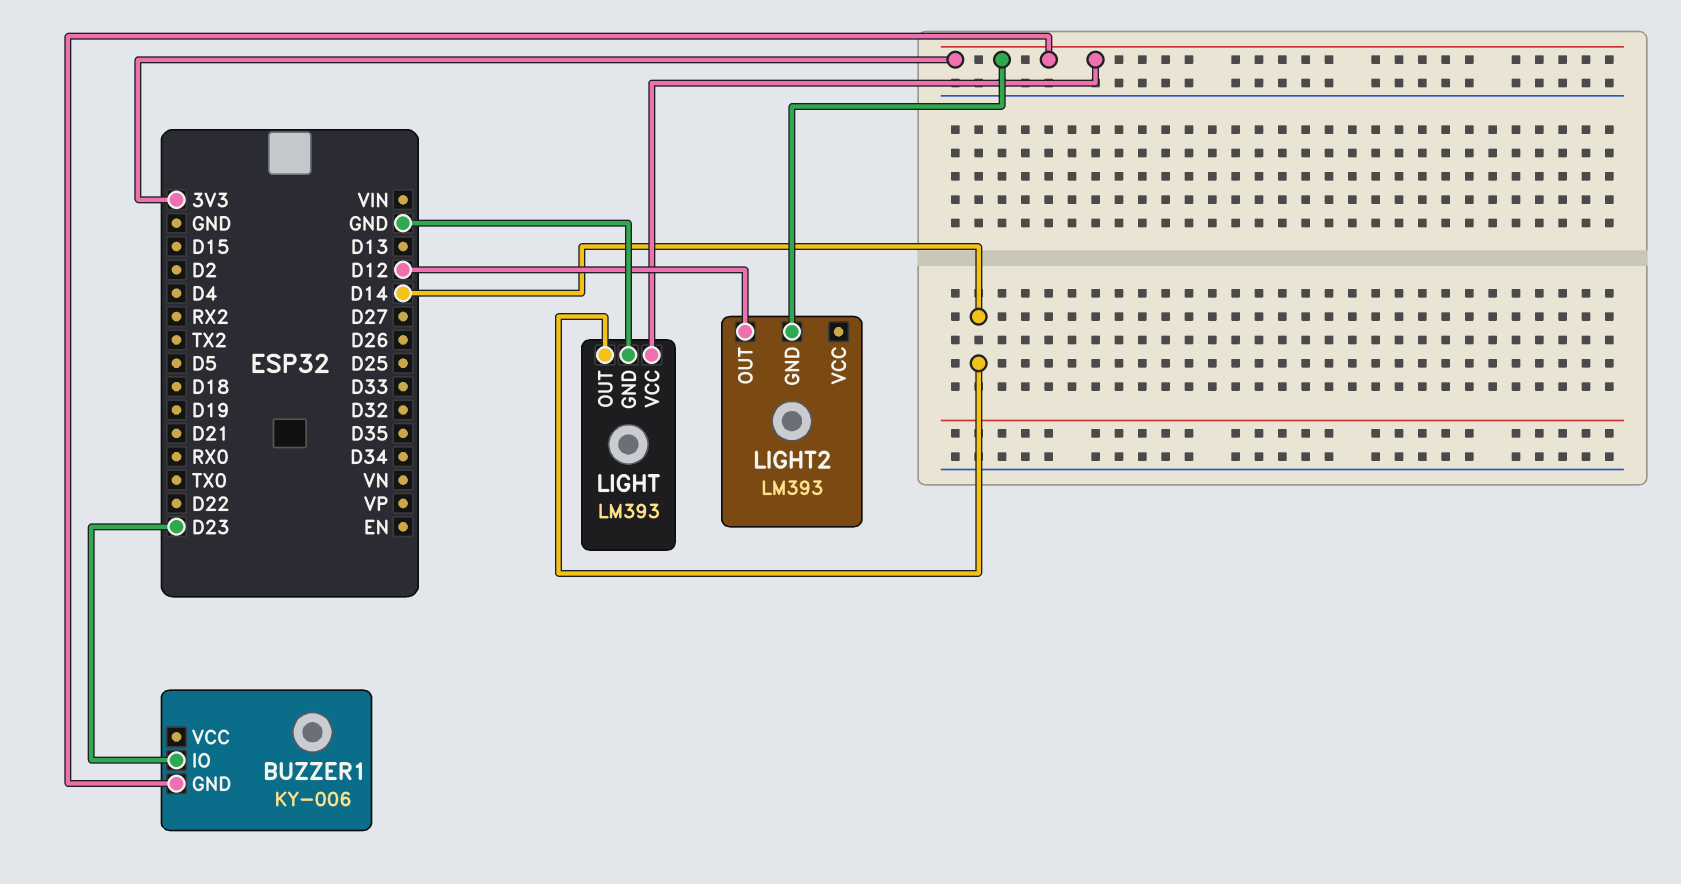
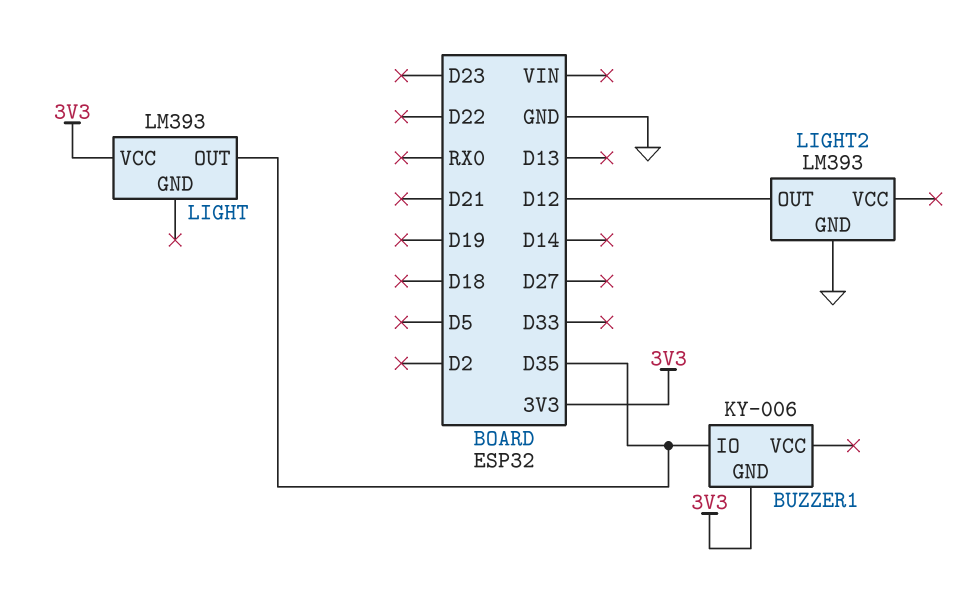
BUZZER1 pin IO: D23 -> D35
LIGHT pin GND: GND -> none
LIGHT pin OUT: D14 -> D35
LIGHT2 pin GND: 3V3 -> GND

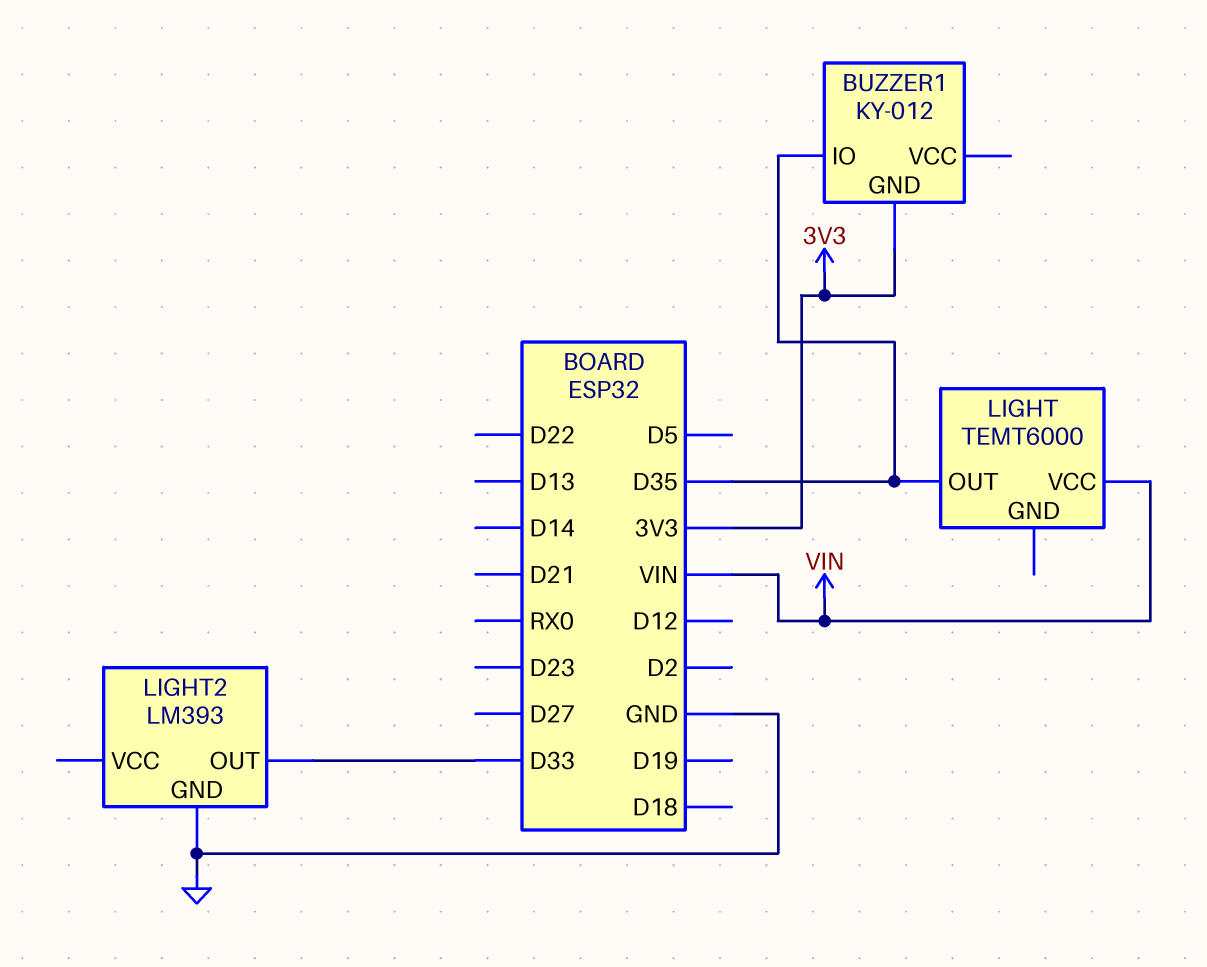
BUZZER1: KY-006 -> KY-012
LIGHT: LM393 -> TEMT6000
LIGHT pin VCC: 3V3 -> VIN
LIGHT2 pin OUT: D12 -> D33

